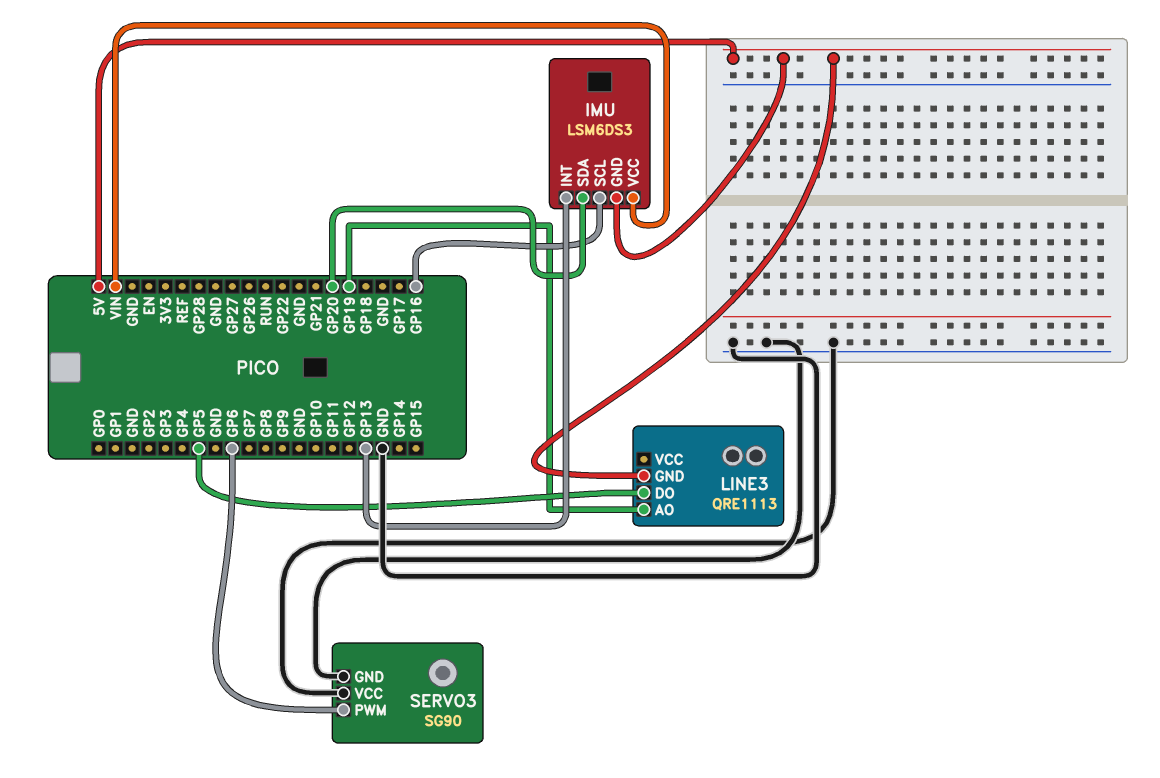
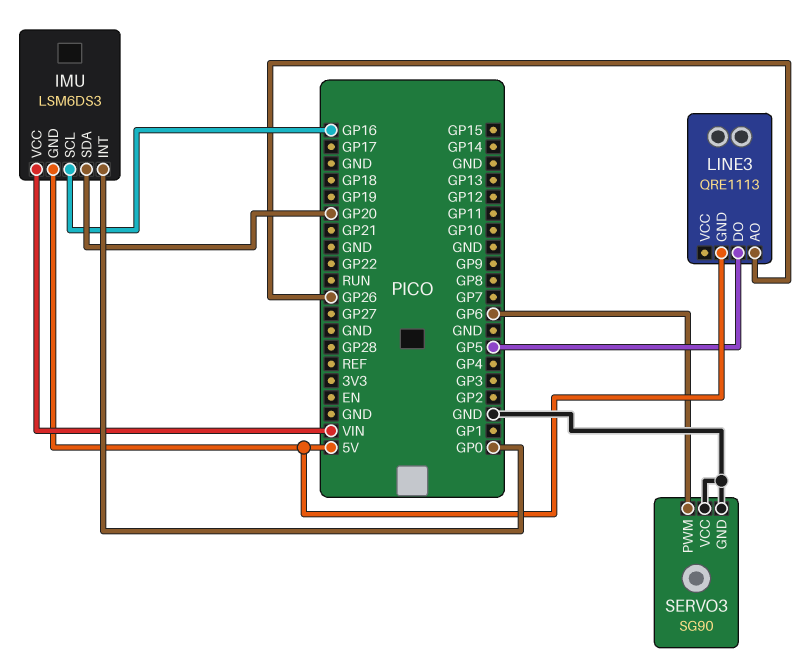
IMU pin INT: GP13 -> GP0
LINE3 pin AO: GP19 -> GP26

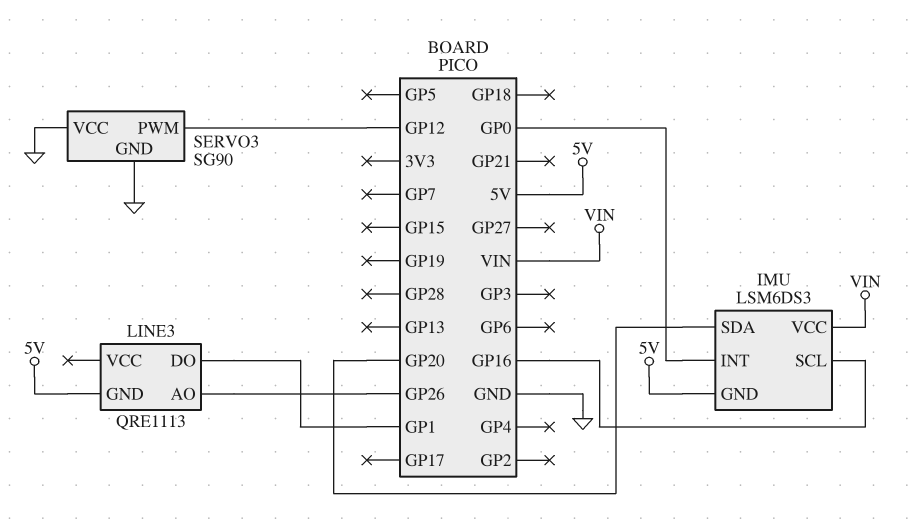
LINE3 pin DO: GP5 -> GP1
SERVO3 pin PWM: GP6 -> GP12

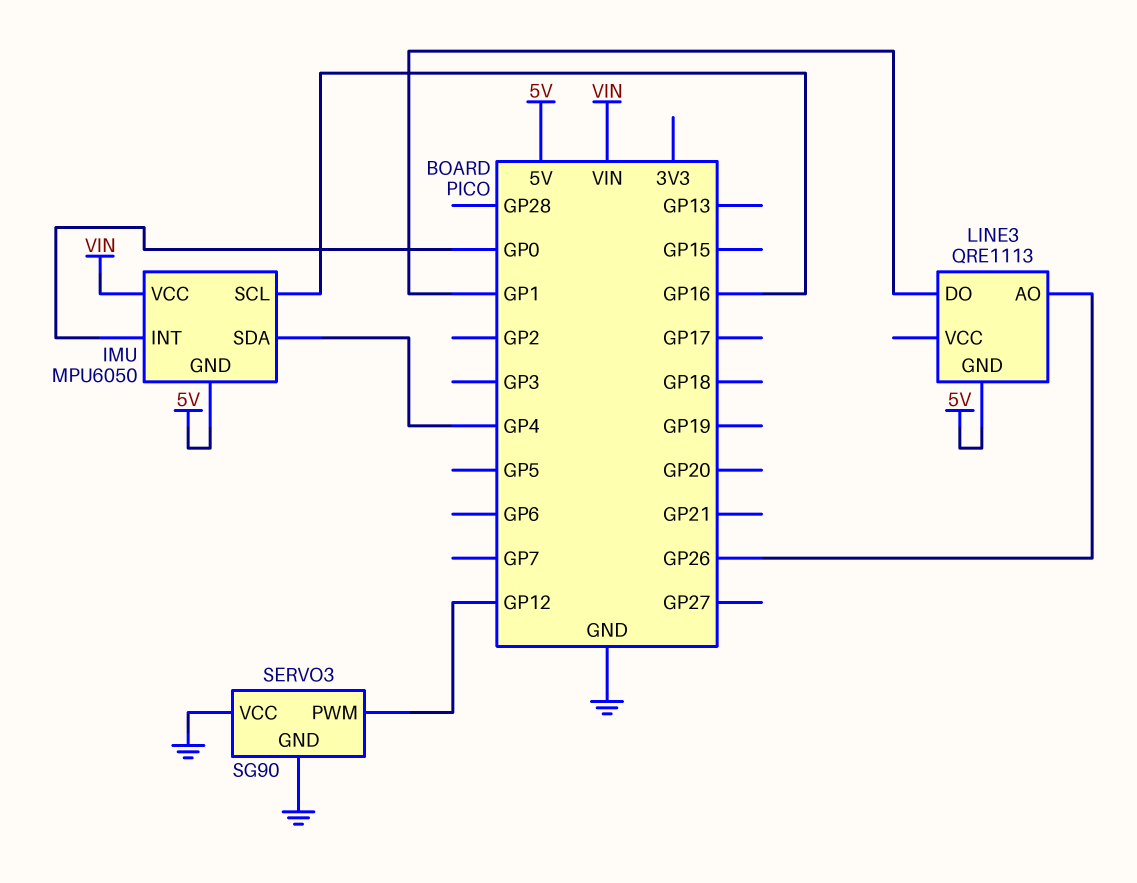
IMU: LSM6DS3 -> MPU6050
IMU pin SDA: GP20 -> GP4

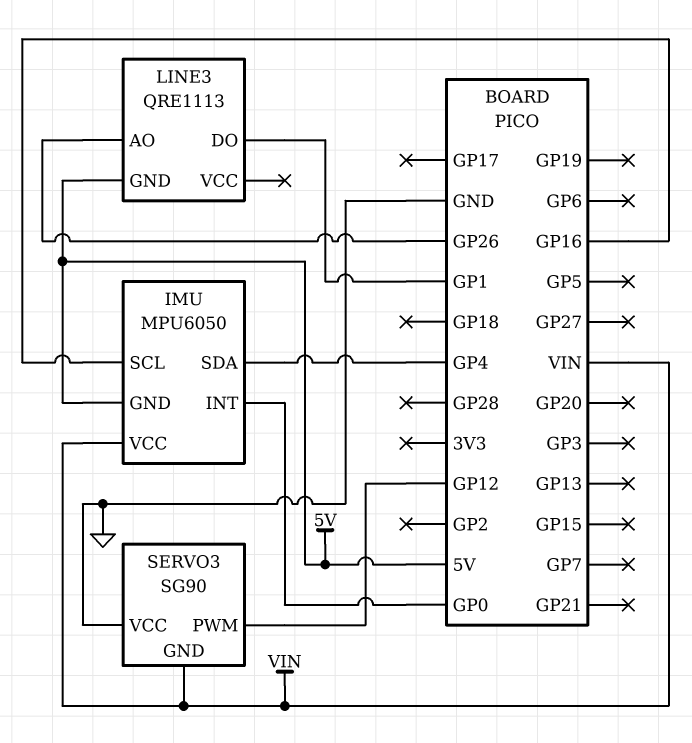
SERVO3 pin GND: GND -> VIN

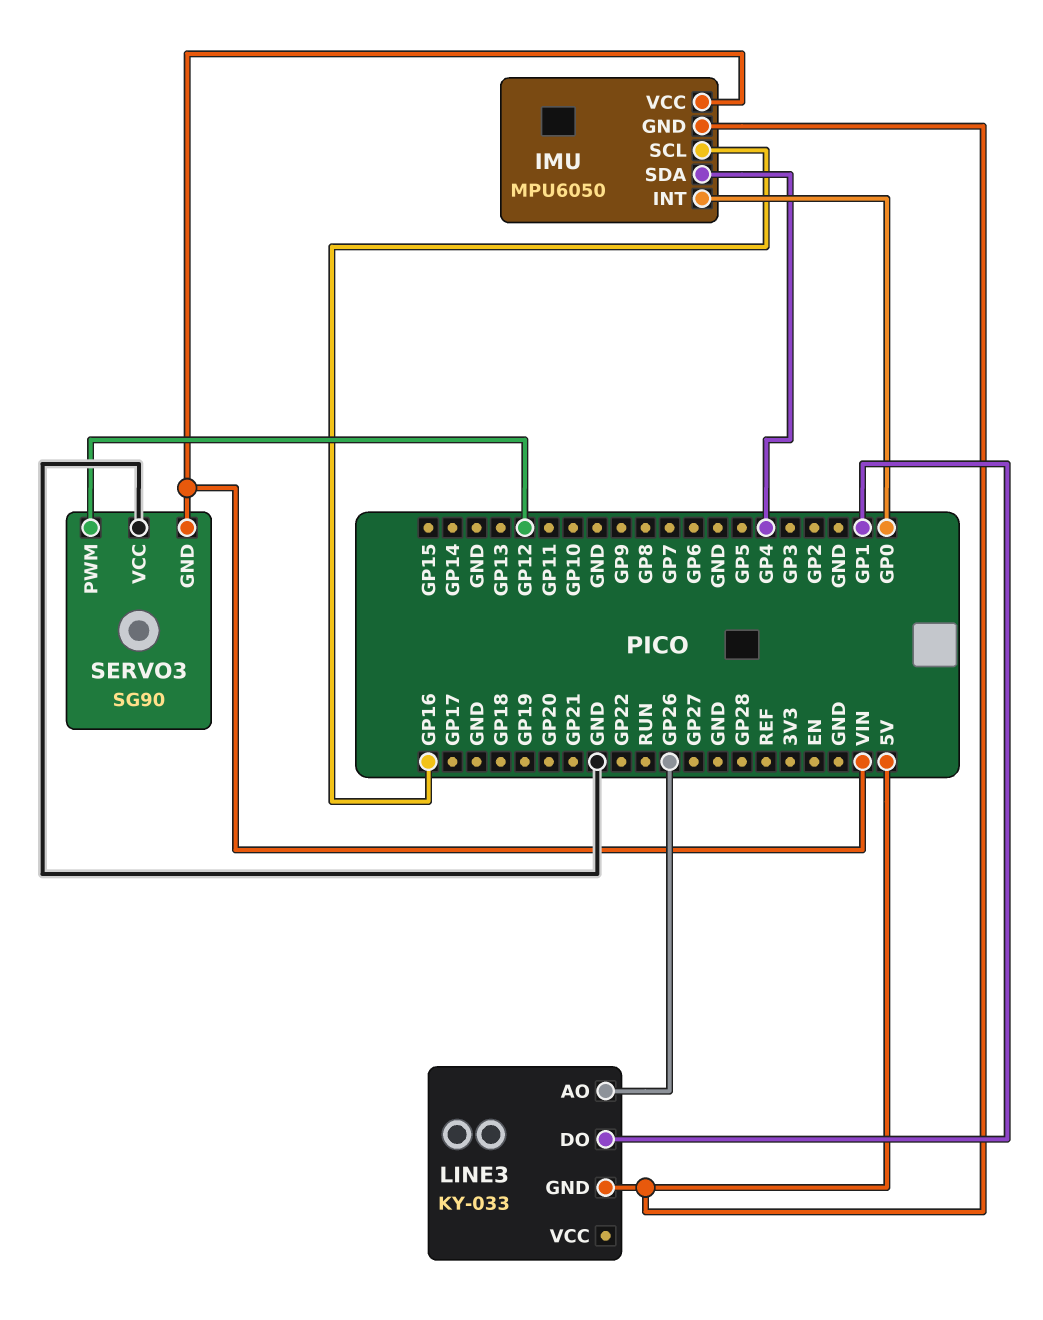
LINE3: QRE1113 -> KY-033

